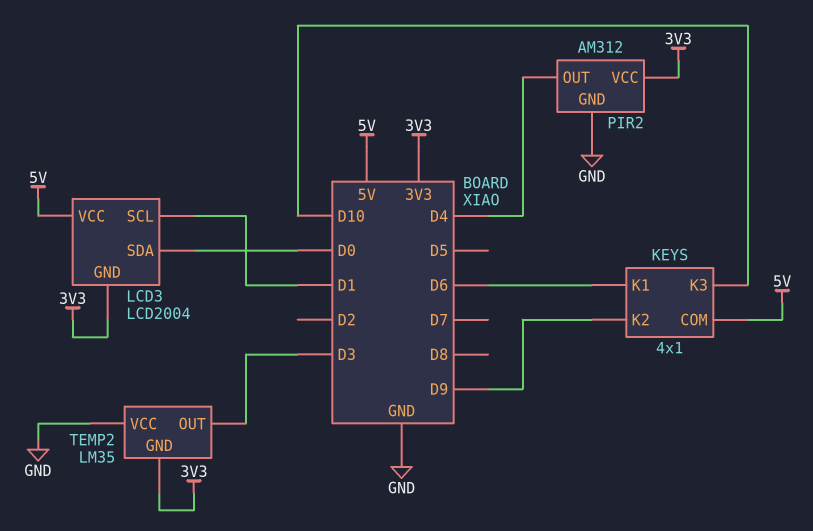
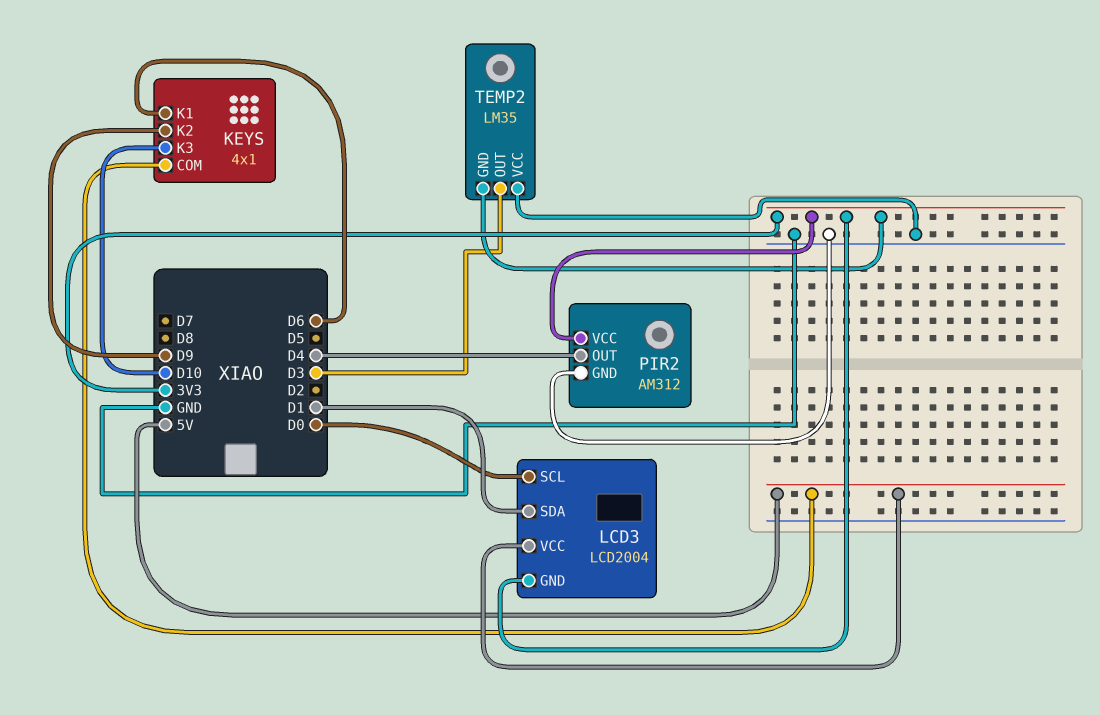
LCD3 pin SCL: D1 -> D0
LCD3 pin SDA: D0 -> D1

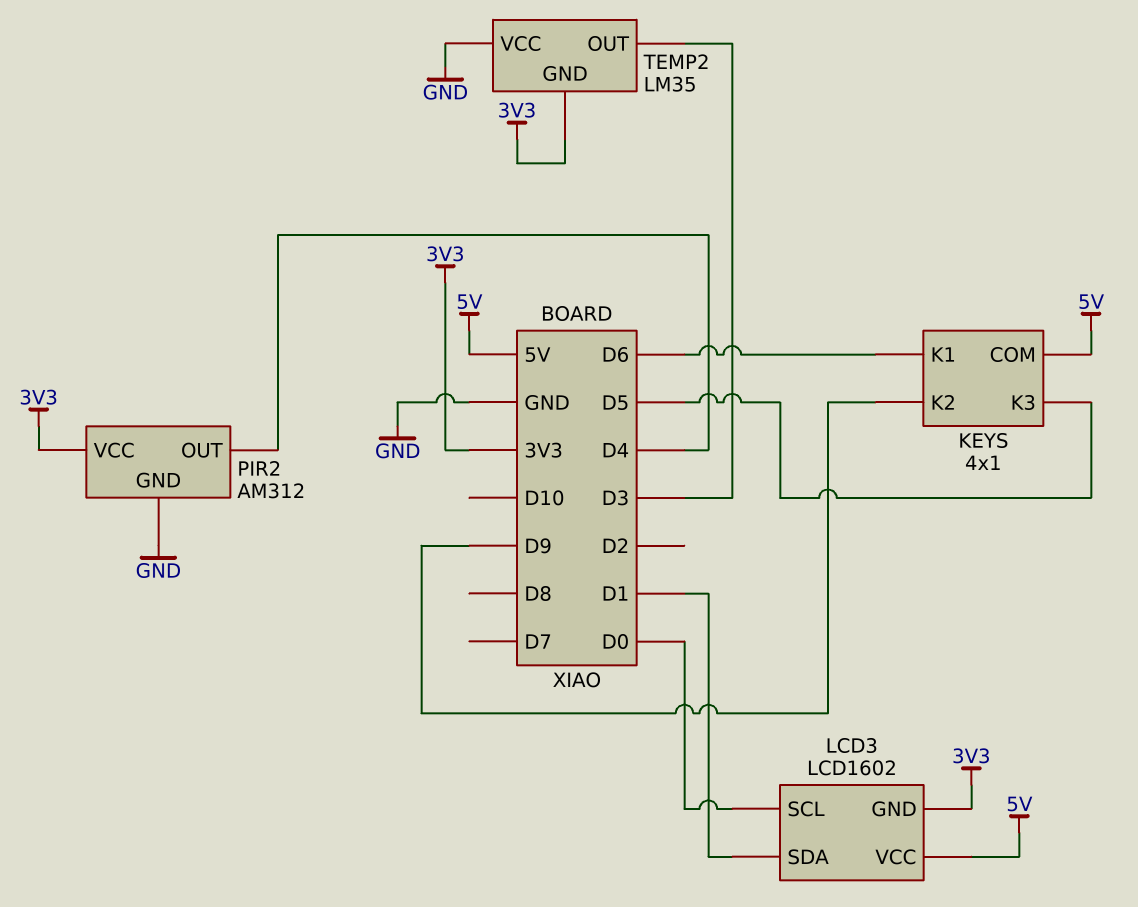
KEYS pin K3: D10 -> D5
LCD3: LCD2004 -> LCD1602

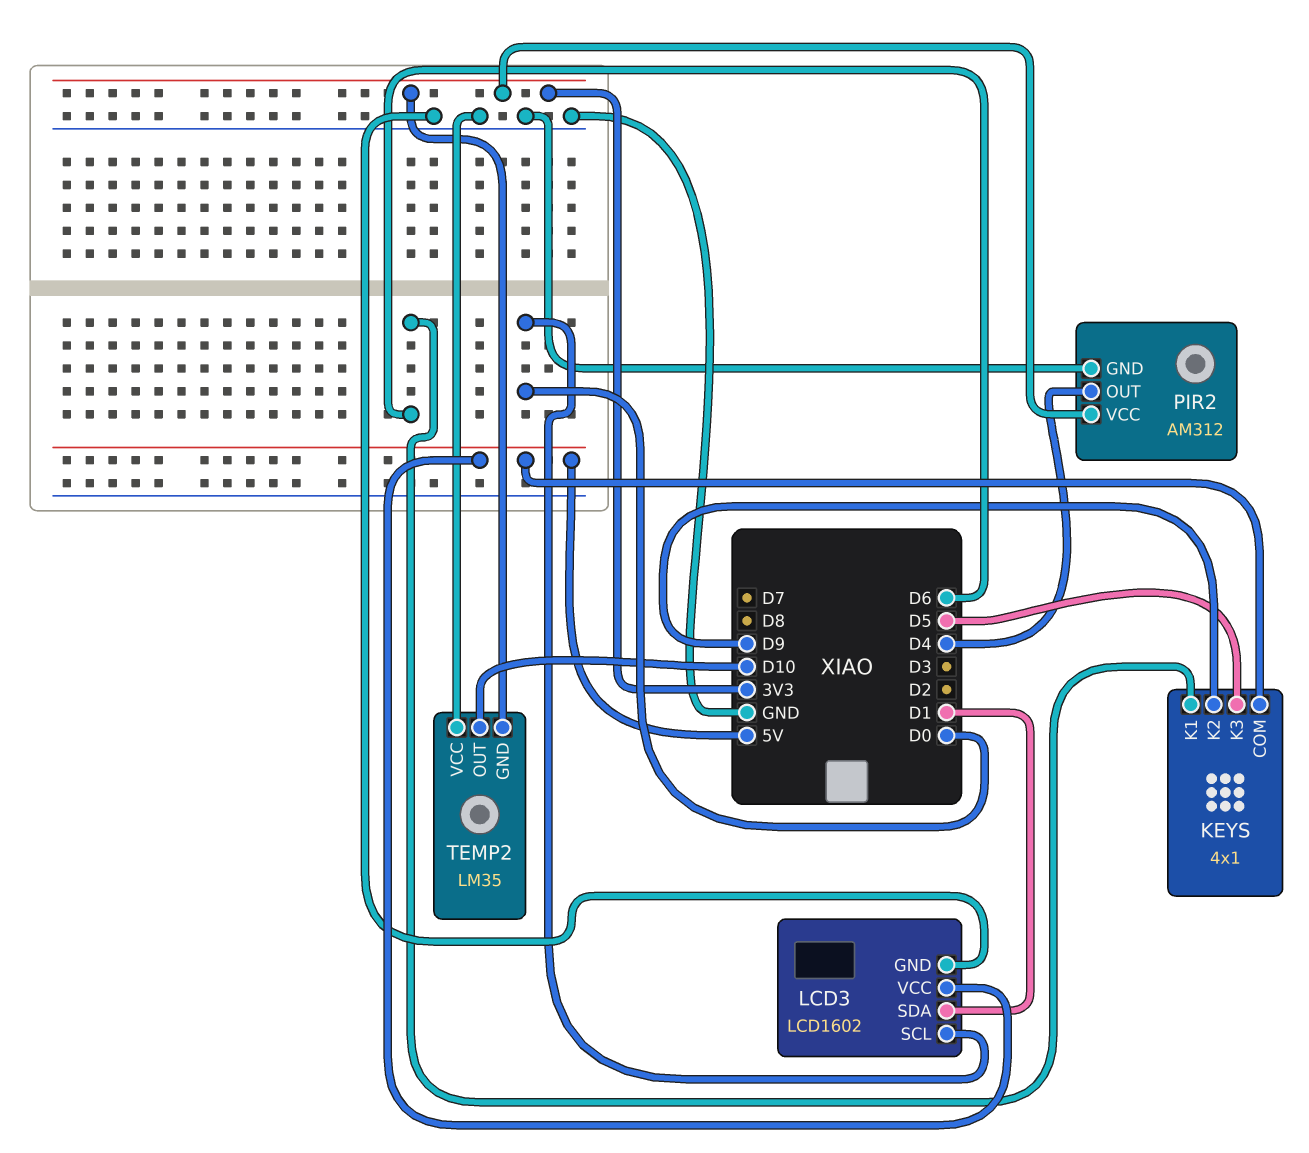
LCD3 pin GND: 3V3 -> GND
TEMP2 pin OUT: D3 -> D10

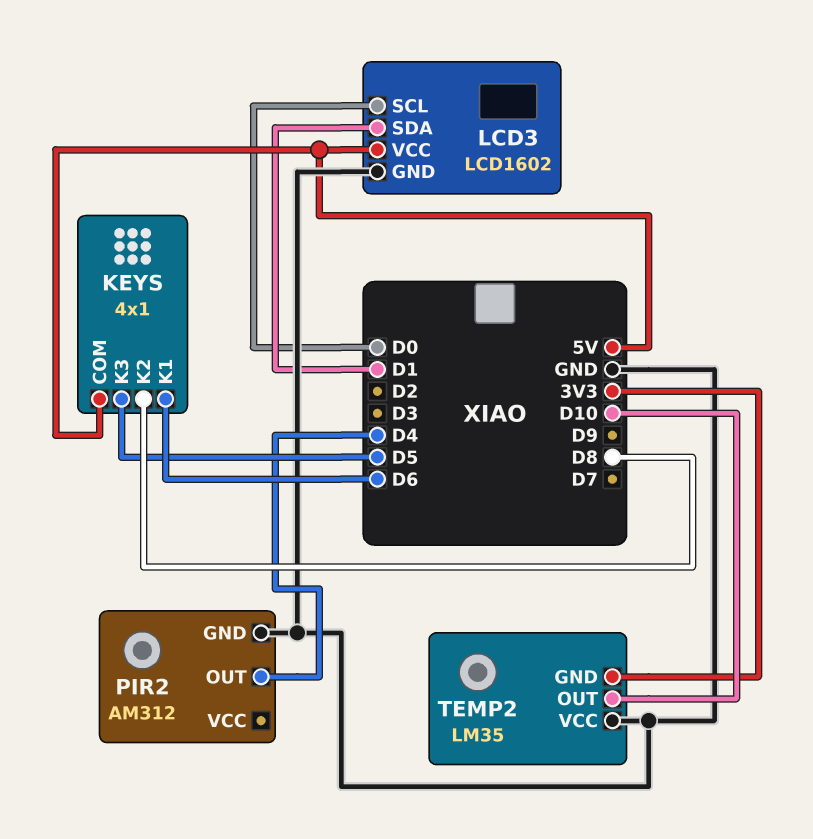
KEYS pin K2: D9 -> D8
PIR2 pin VCC: 3V3 -> none

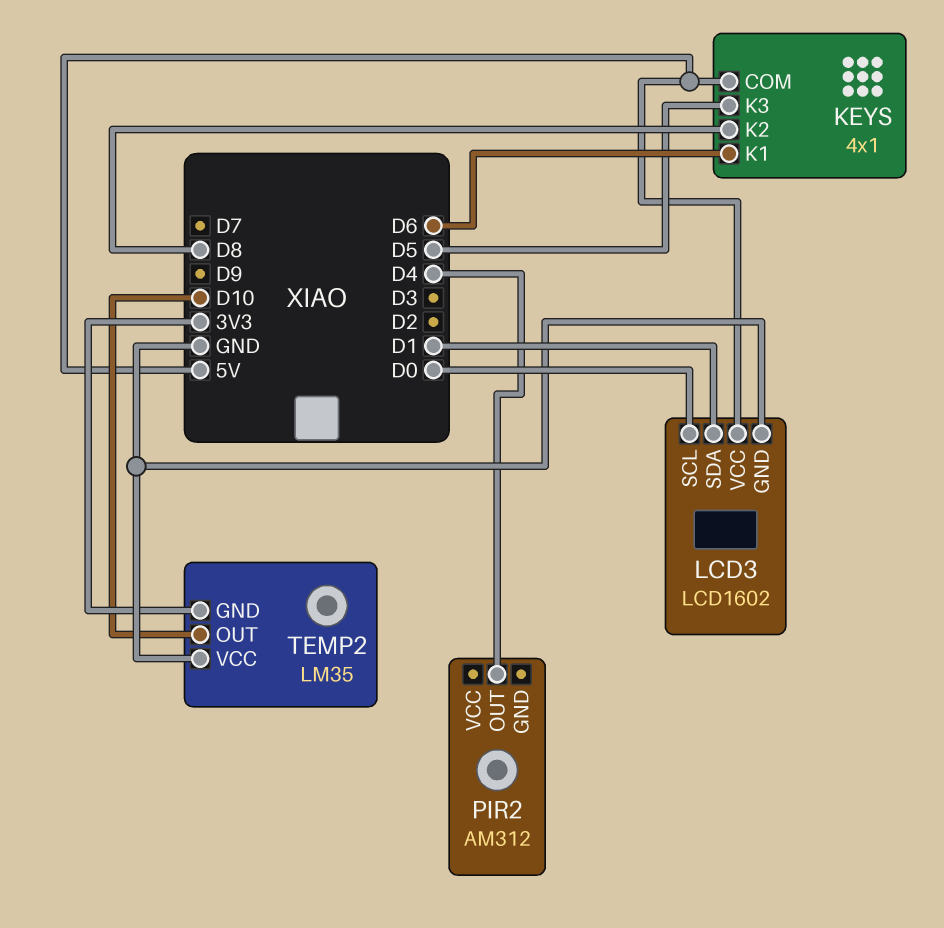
PIR2 pin GND: GND -> none

